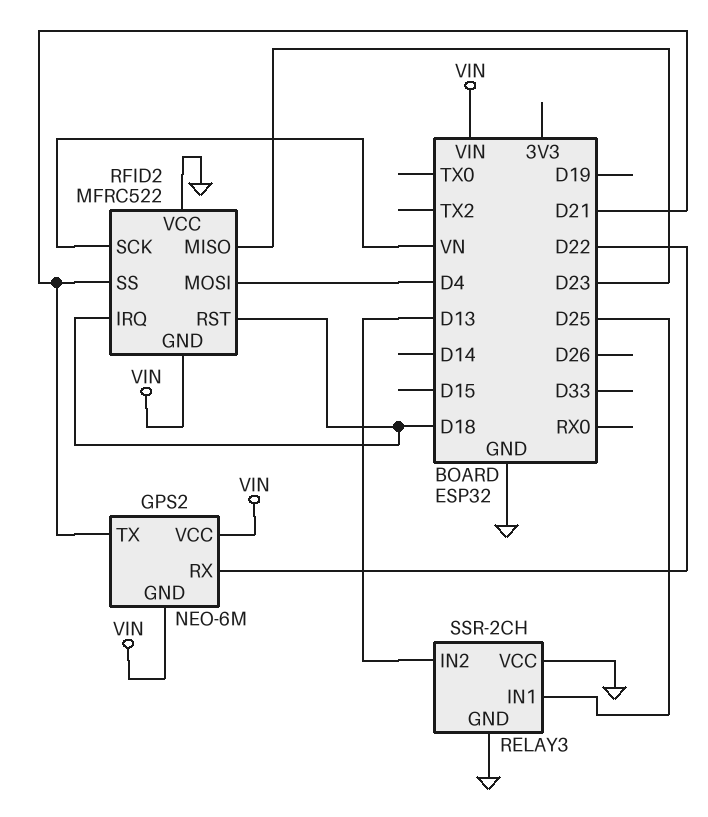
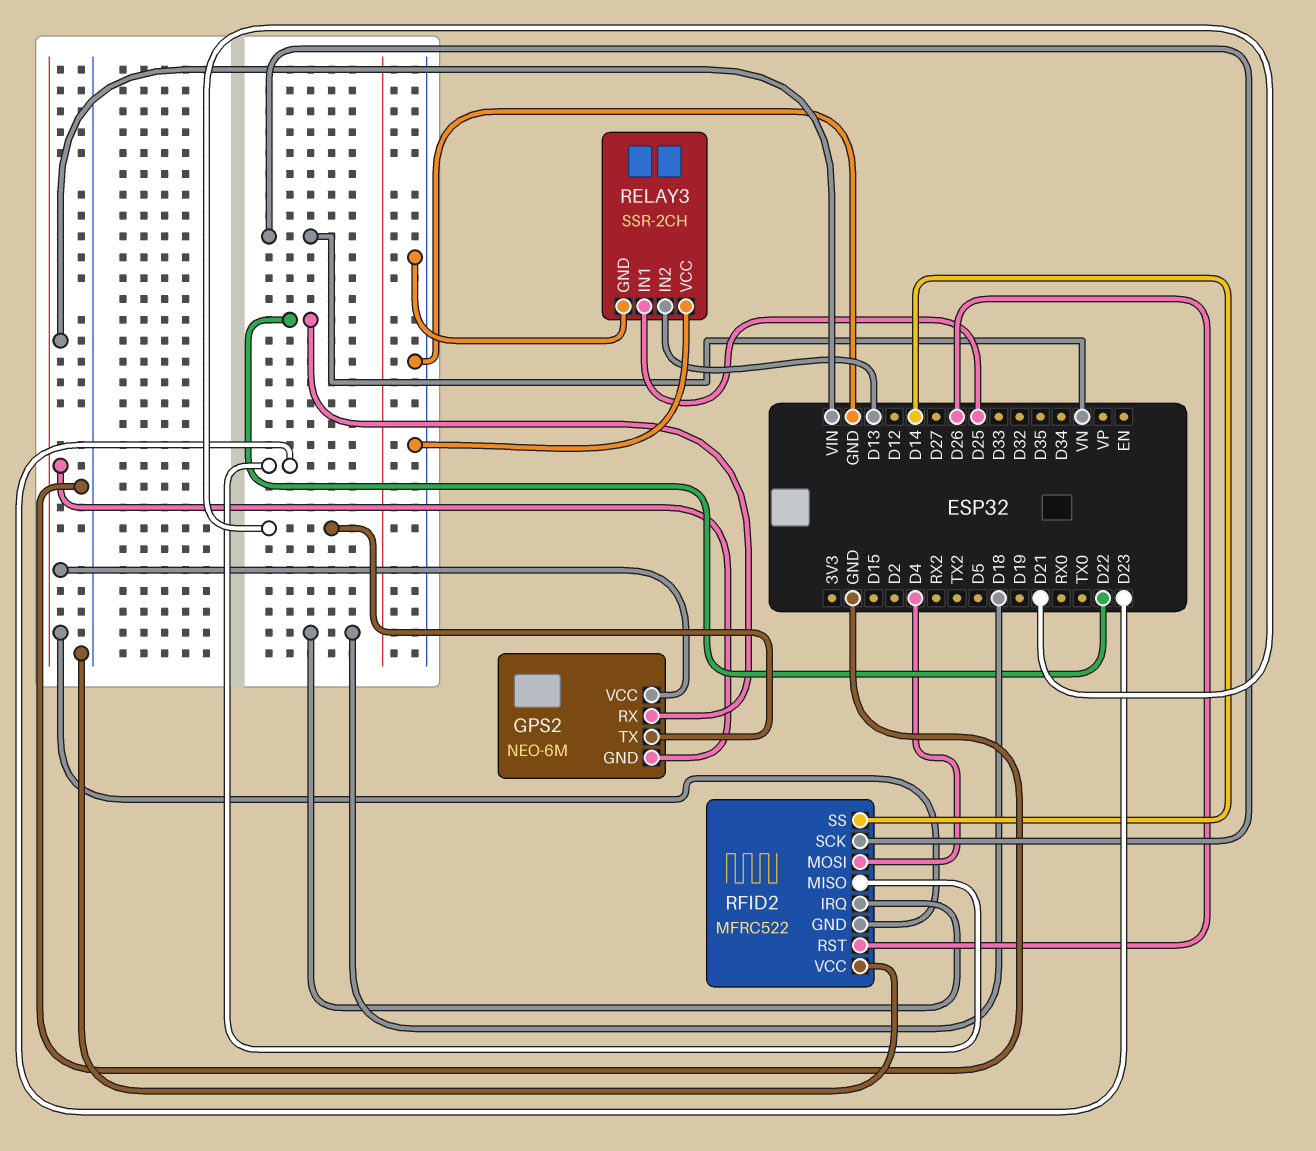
RFID2 pin RST: D18 -> D26
RFID2 pin SS: D21 -> D14

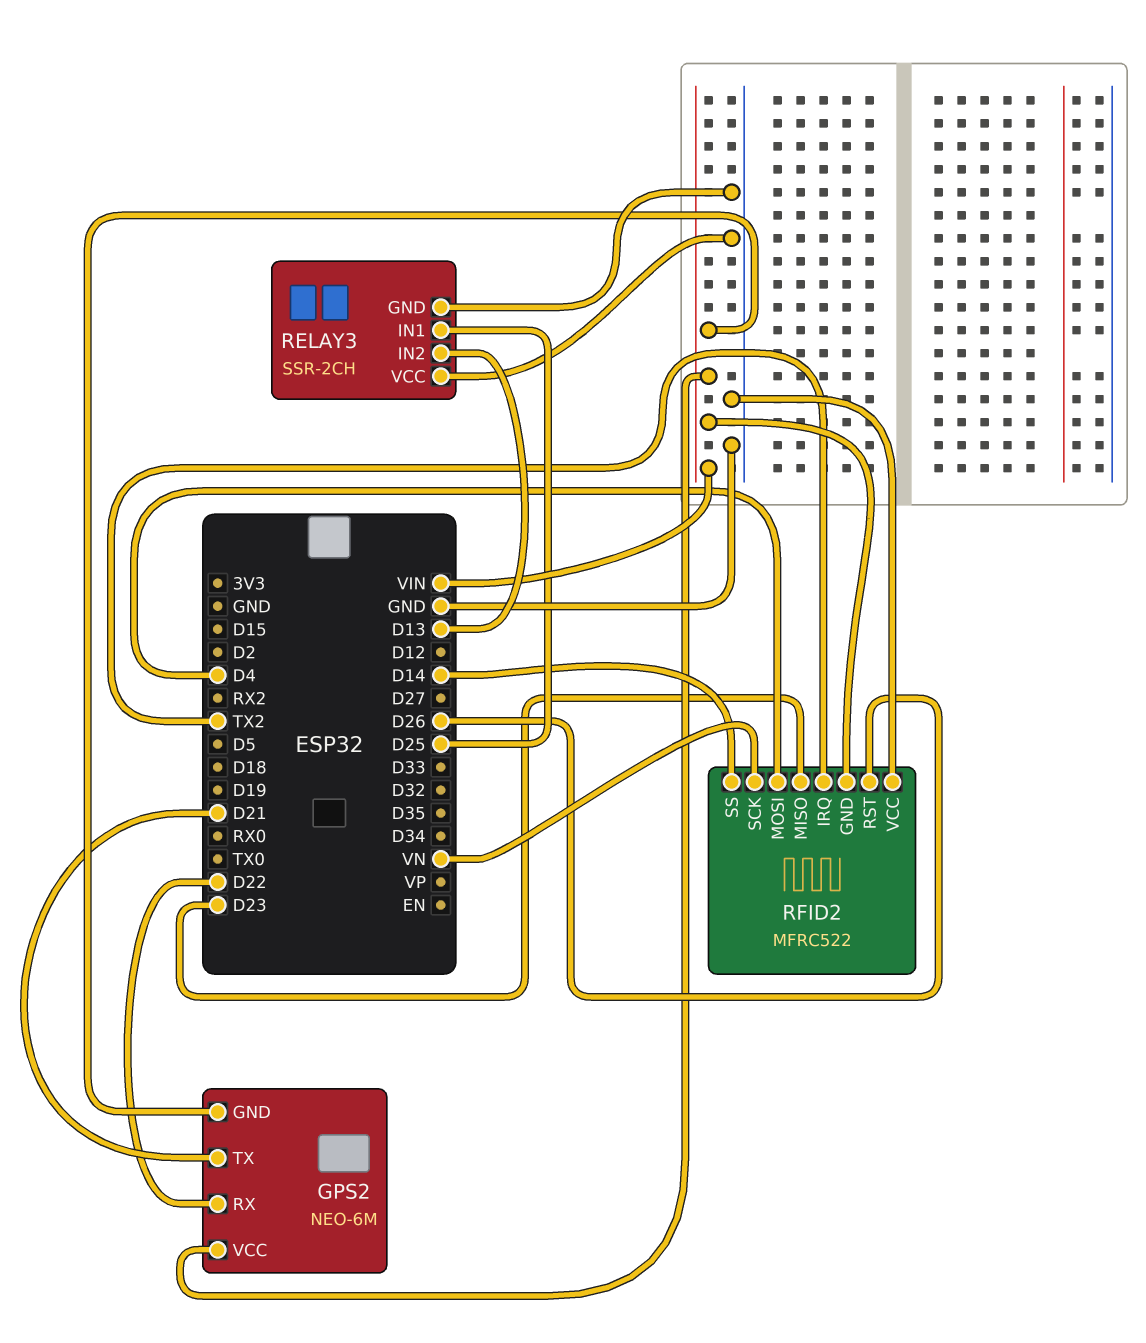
RFID2 pin IRQ: D18 -> TX2

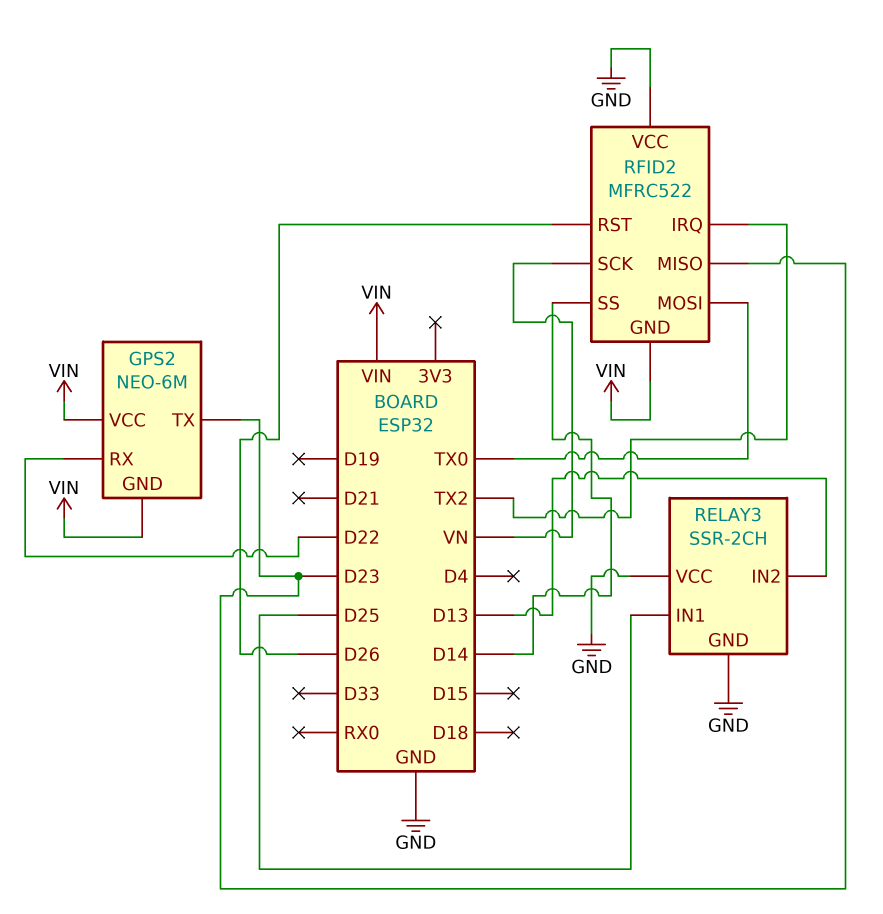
GPS2 pin TX: D21 -> D23
RFID2 pin MOSI: D4 -> TX0

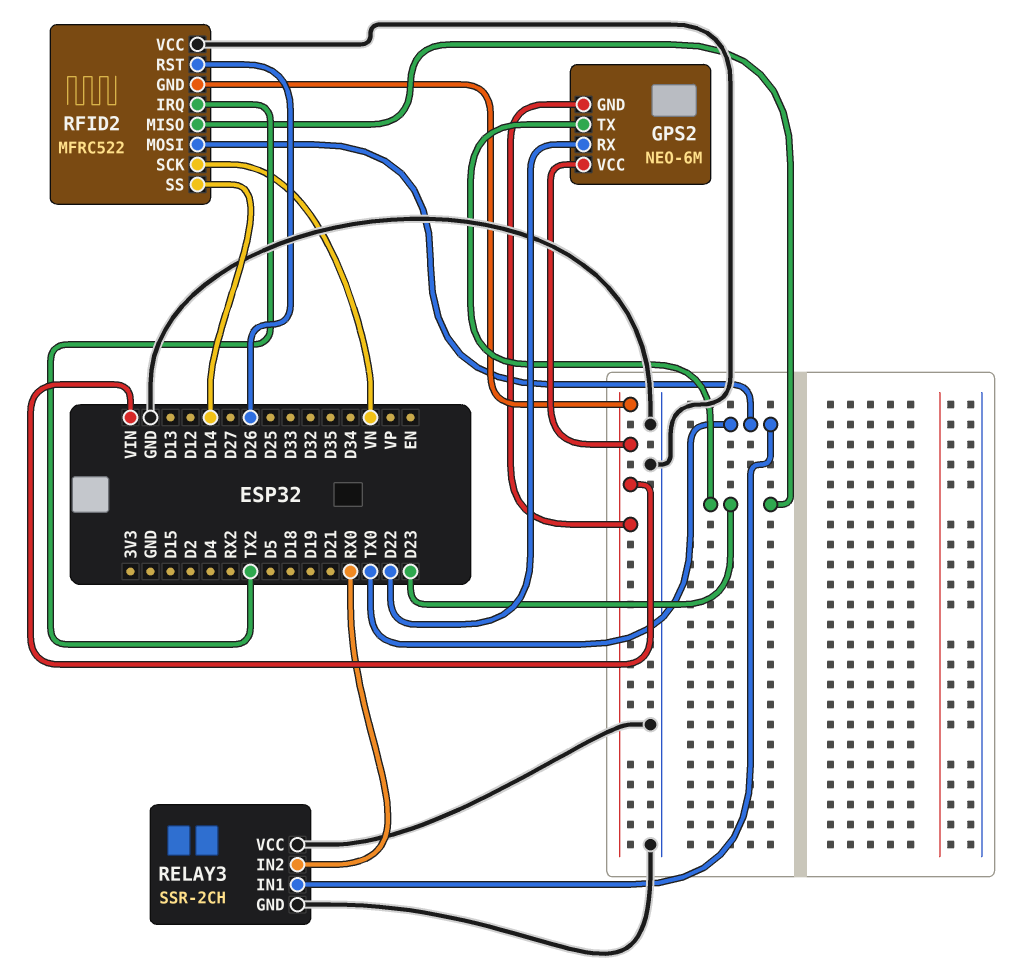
RELAY3 pin IN1: D25 -> TX0
RELAY3 pin IN2: D13 -> RX0

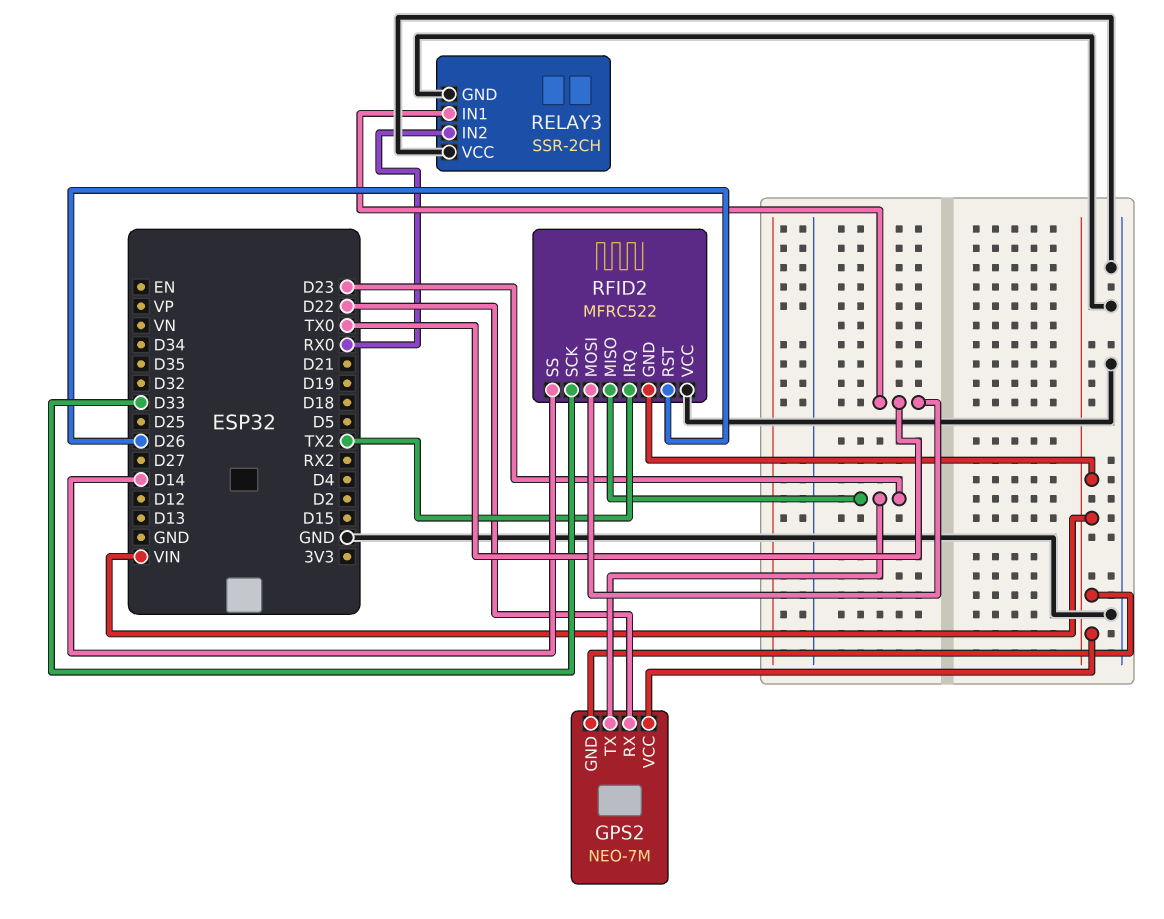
GPS2: NEO-6M -> NEO-7M
RFID2 pin SCK: VN -> D33

